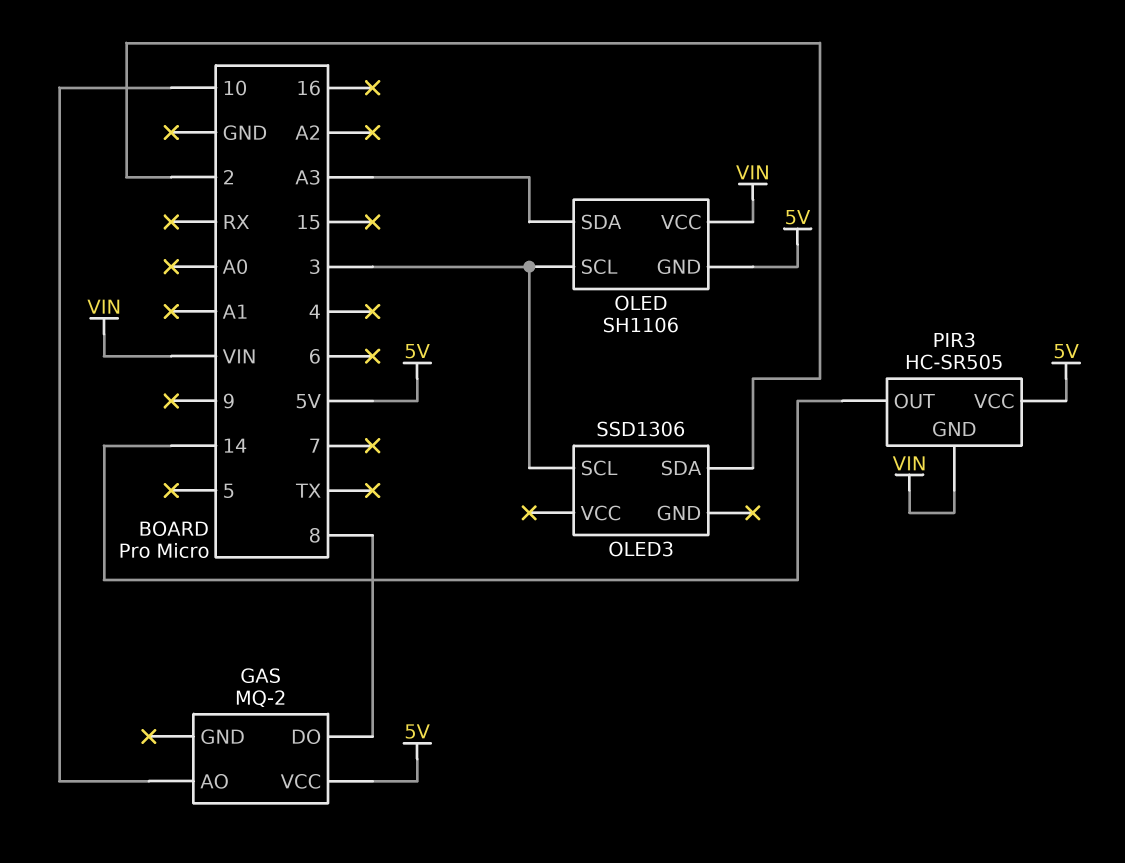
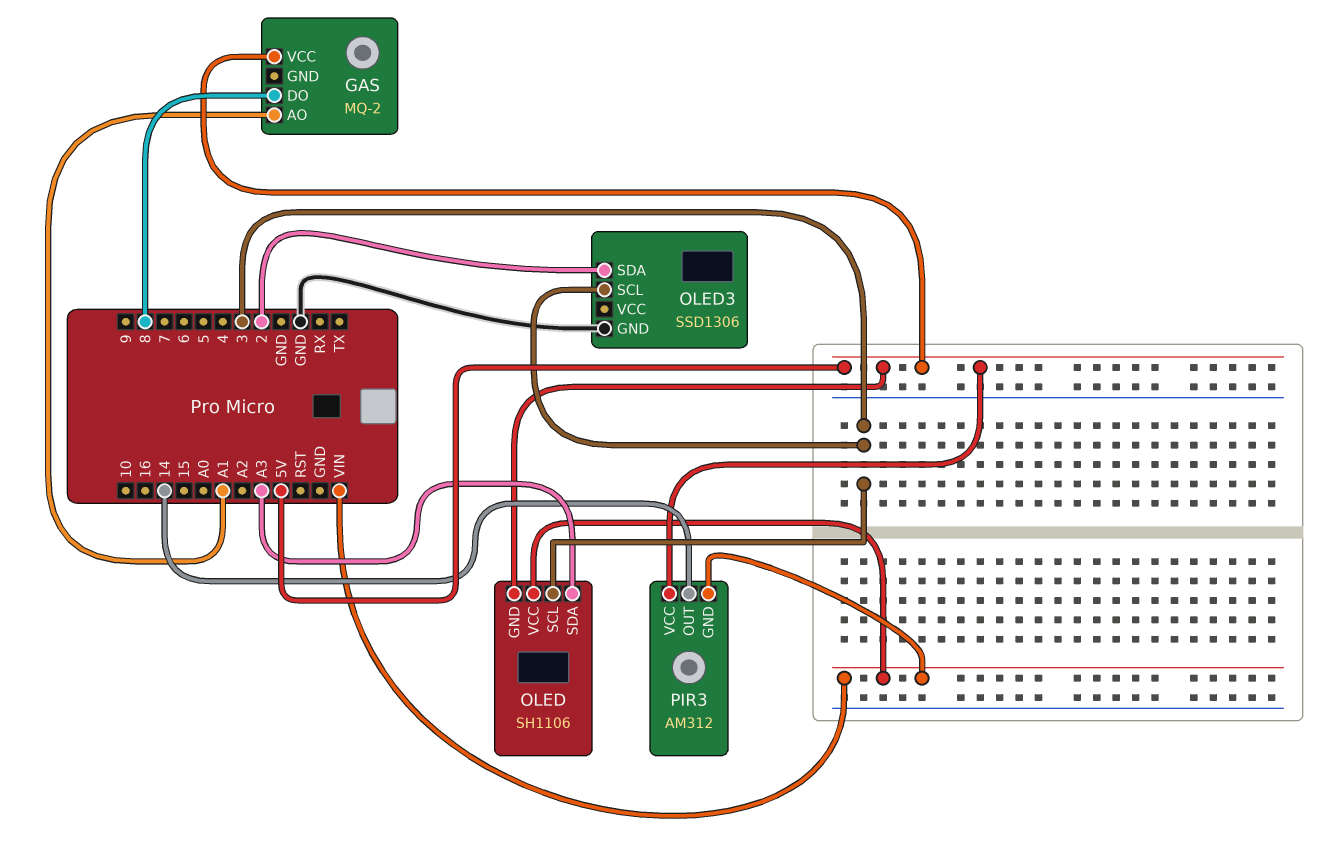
GAS pin AO: 10 -> A1
OLED3 pin GND: none -> GND
PIR3: HC-SR505 -> AM312

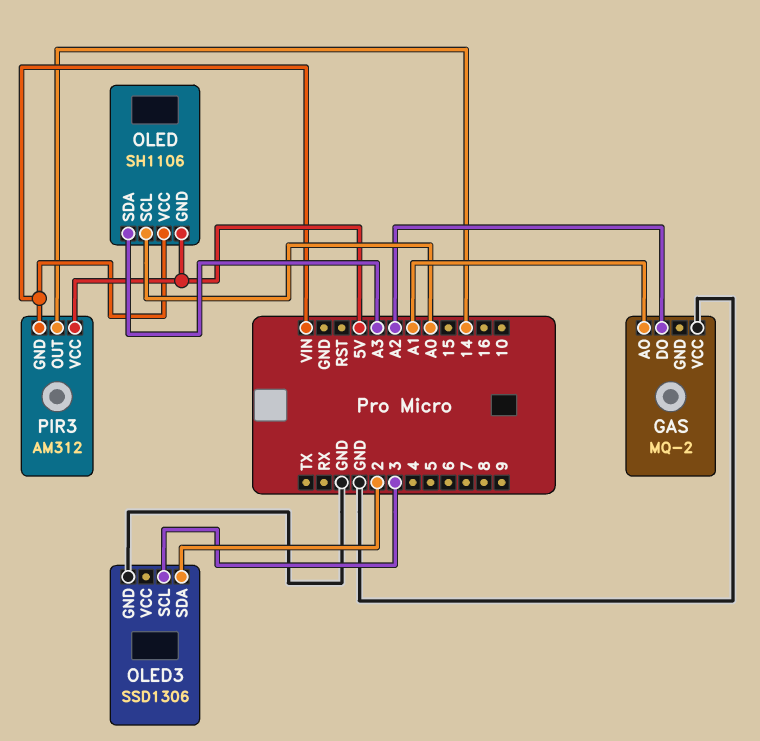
GAS pin DO: 8 -> A2
GAS pin VCC: 5V -> GND
OLED pin SCL: 3 -> A0

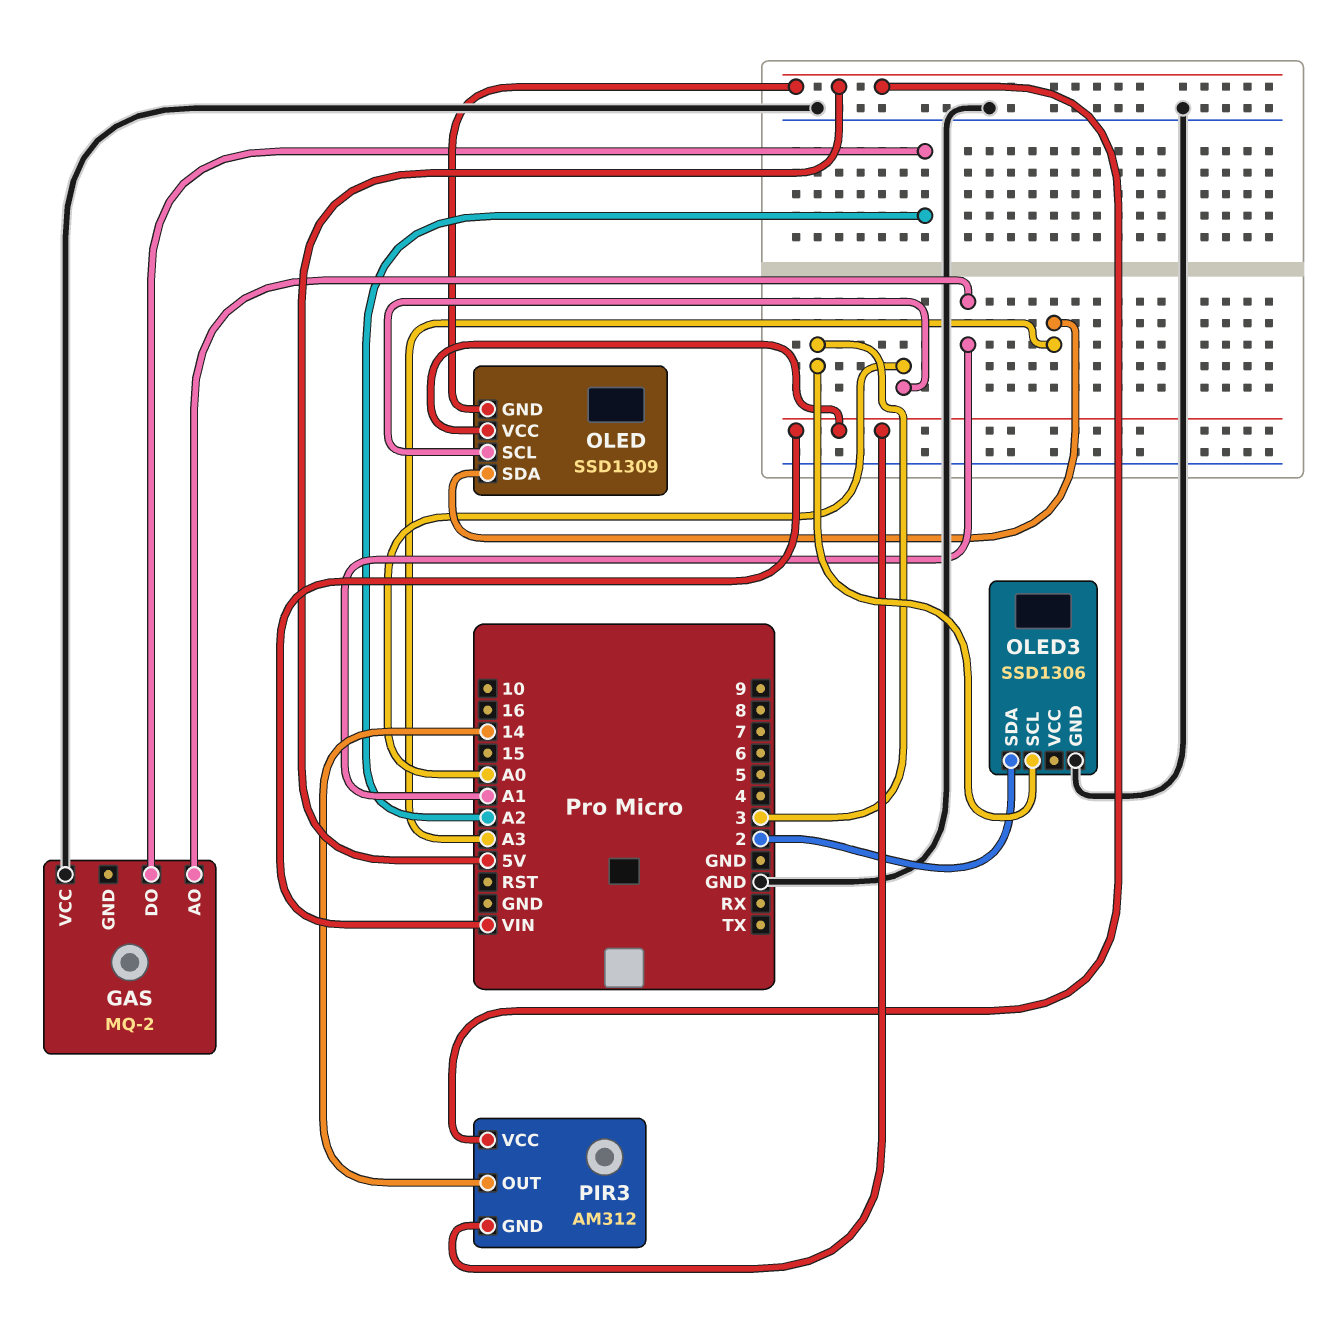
OLED: SH1106 -> SSD1309

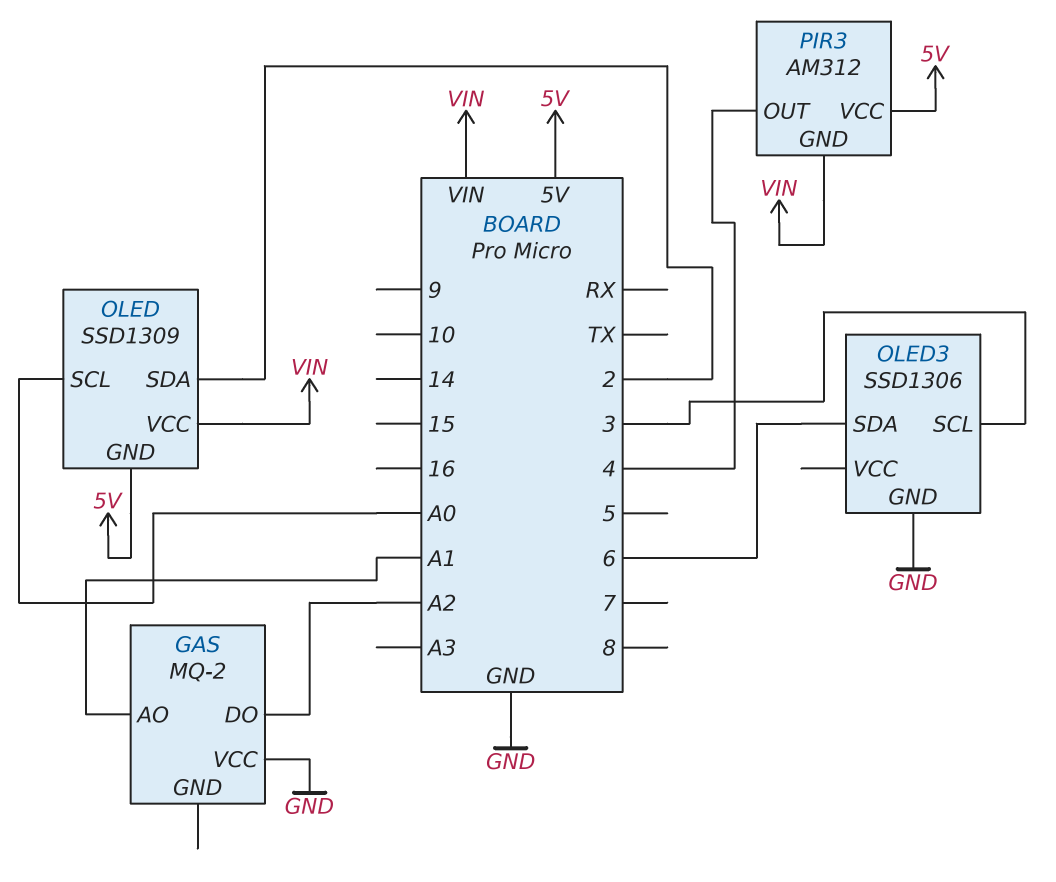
OLED pin SDA: A3 -> 2
OLED3 pin SDA: 2 -> 6
PIR3 pin OUT: 14 -> 4

